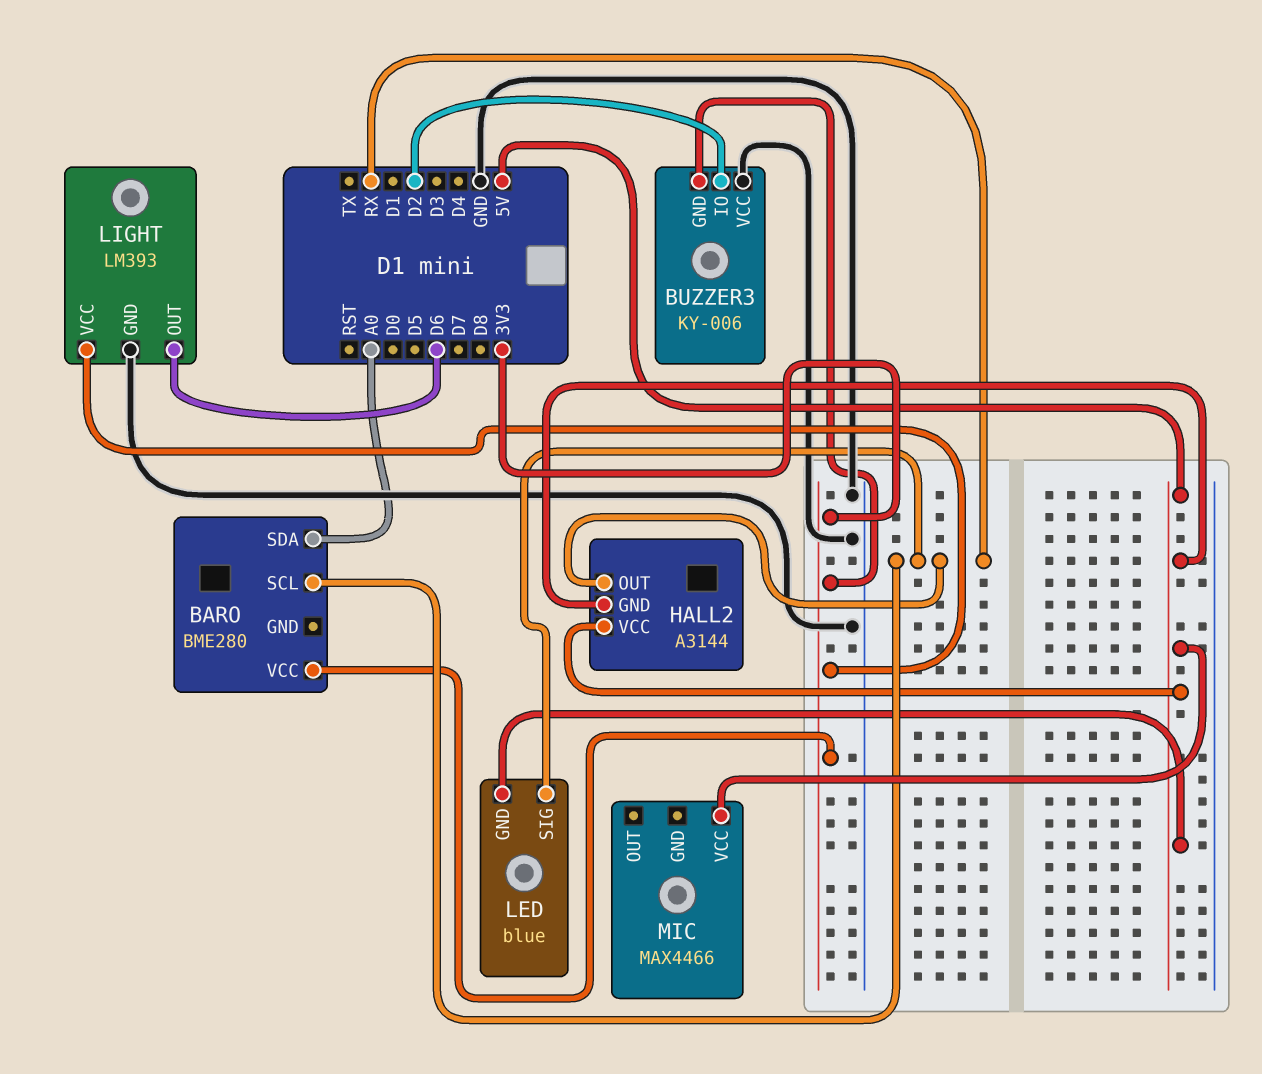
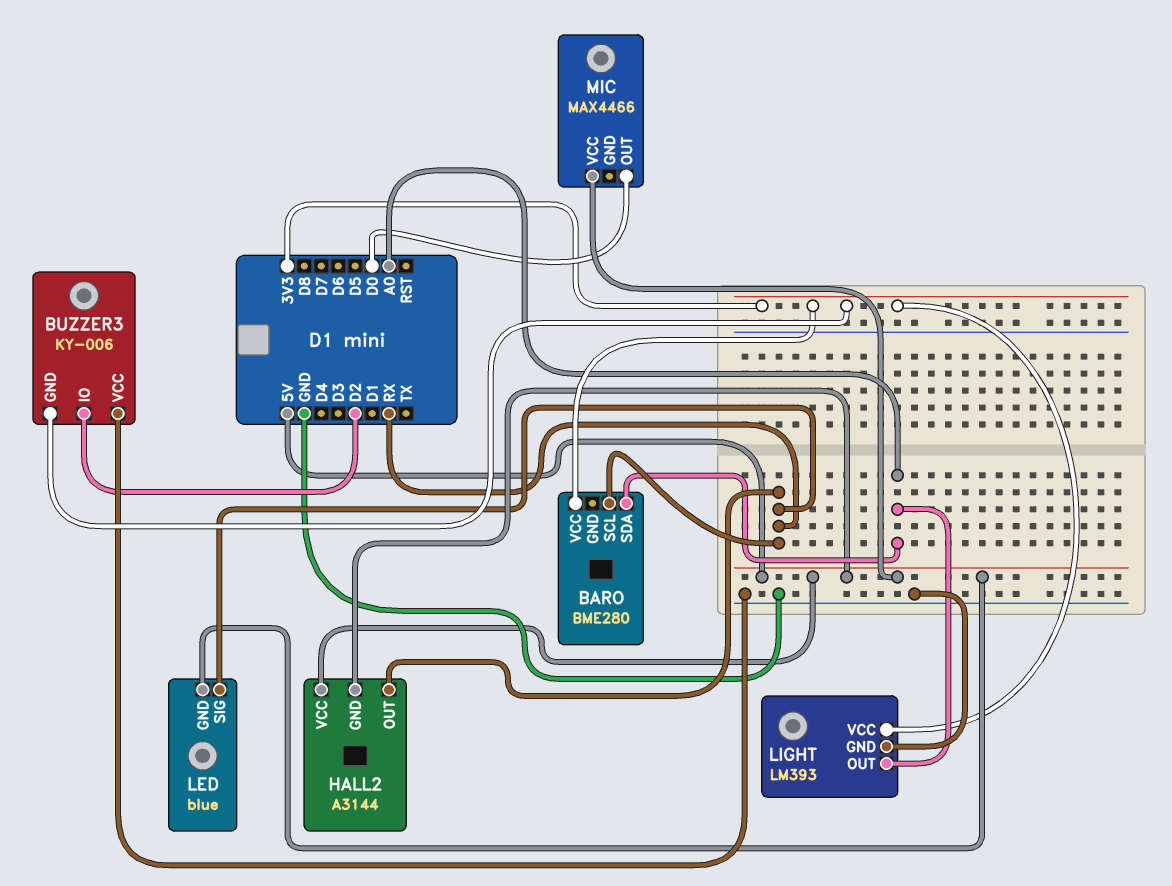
LIGHT pin OUT: D6 -> A0
MIC pin OUT: none -> D0

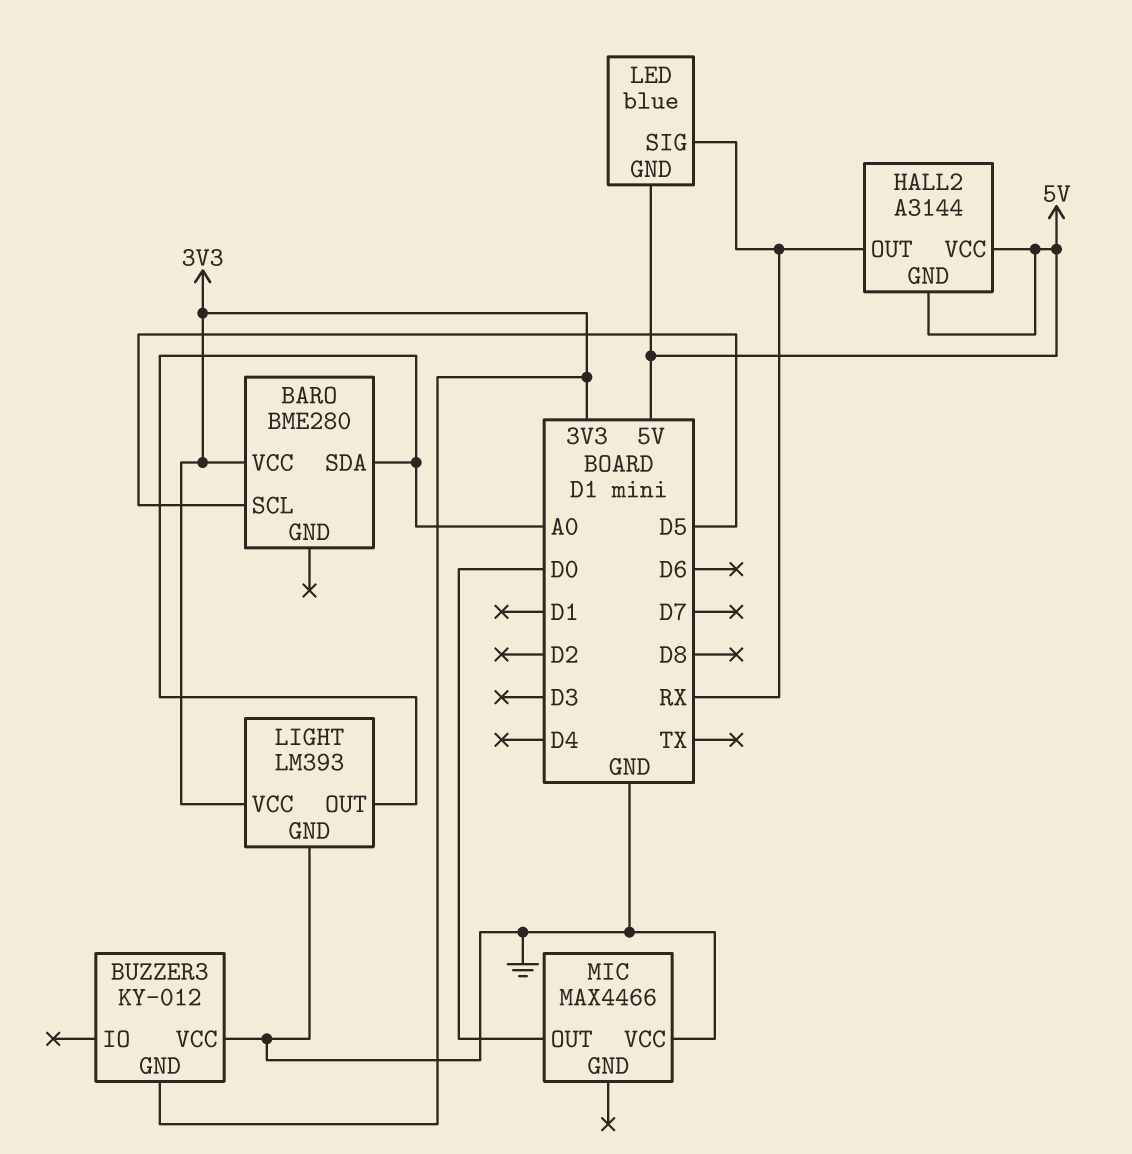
BARO pin SCL: RX -> D5
BUZZER3: KY-006 -> KY-012
BUZZER3 pin IO: D2 -> none
MIC pin VCC: 5V -> GND

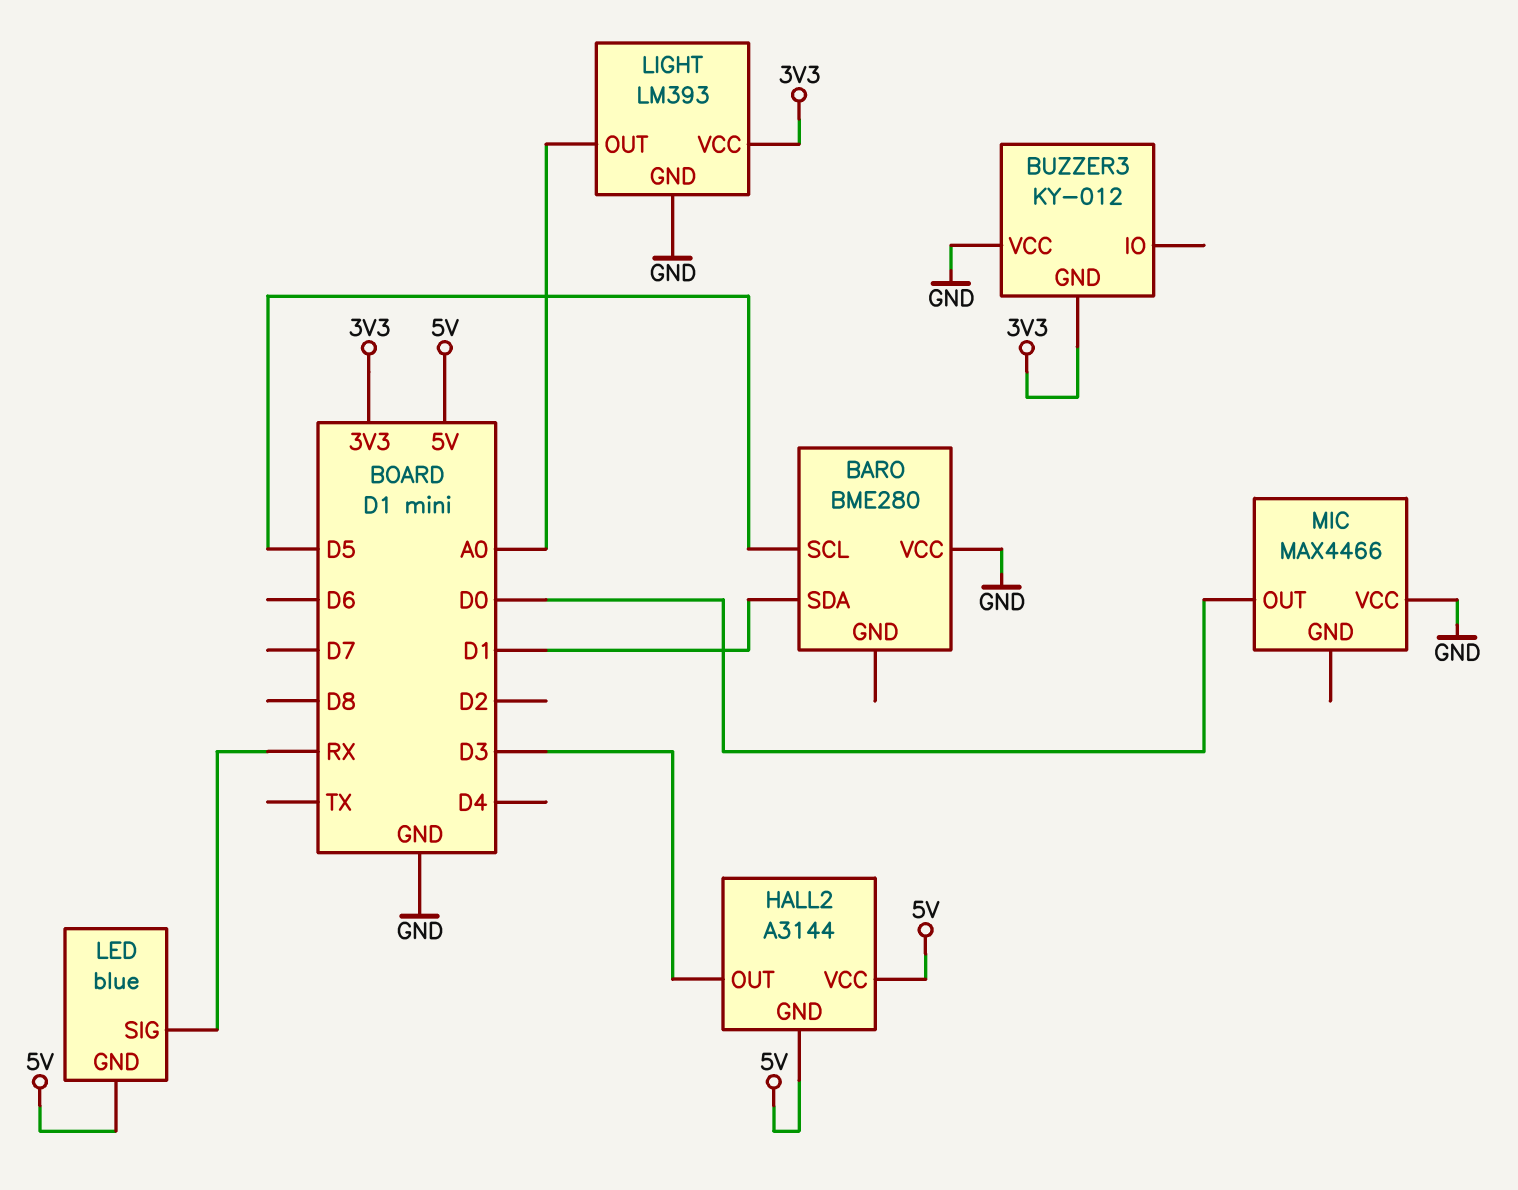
BARO pin SDA: A0 -> D1
BARO pin VCC: 3V3 -> GND
HALL2 pin OUT: RX -> D3

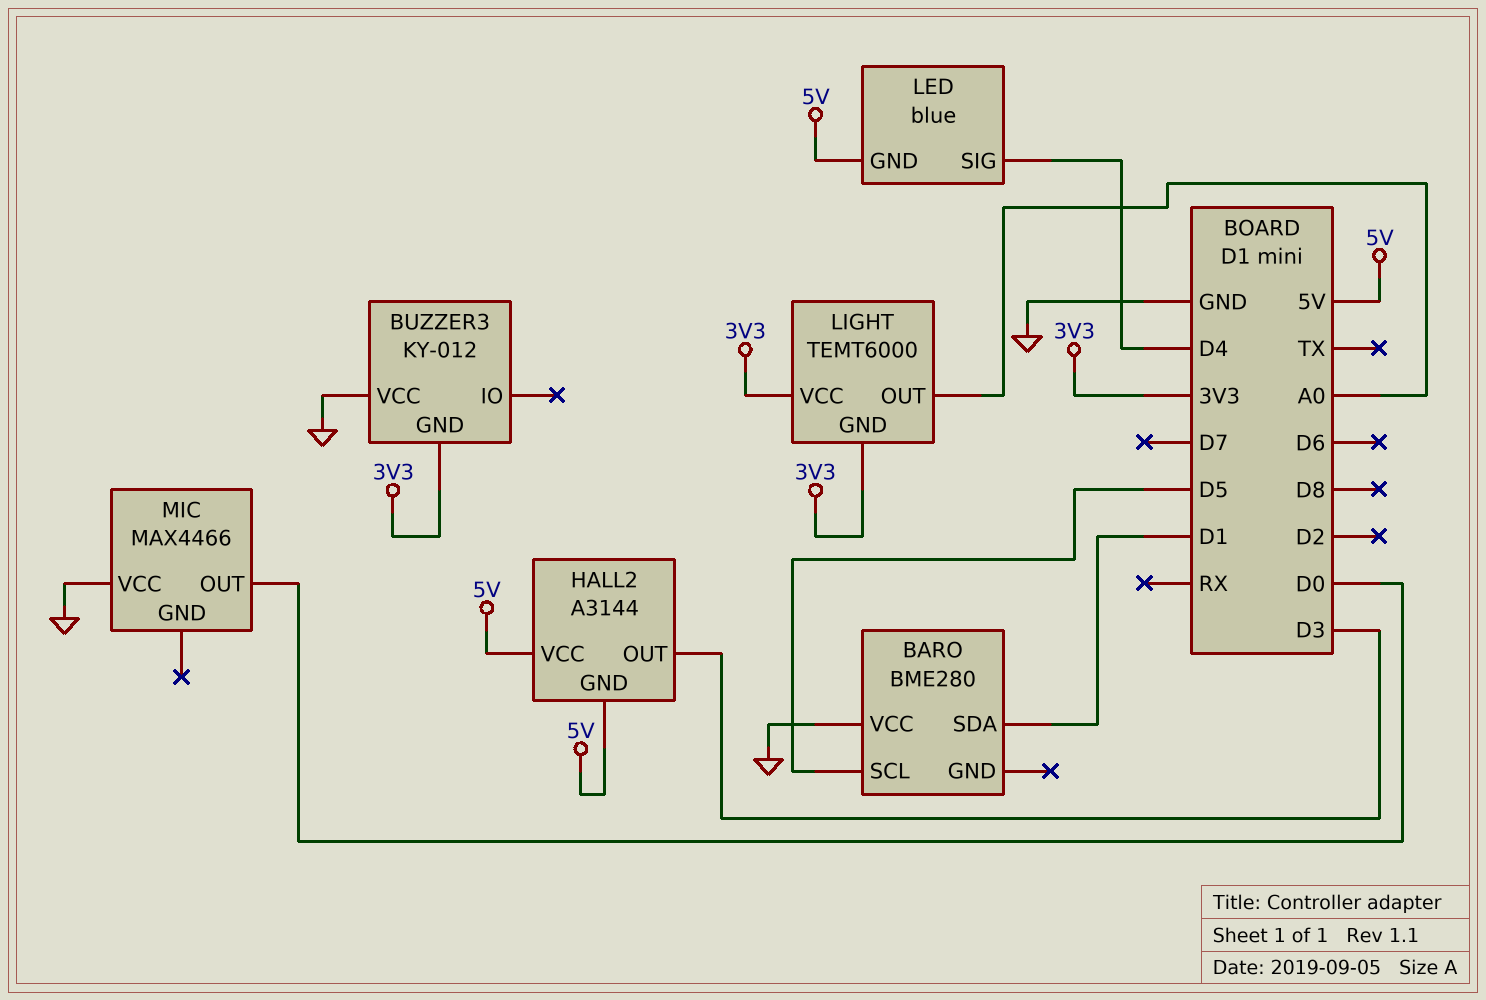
LED pin SIG: RX -> D4
LIGHT: LM393 -> TEMT6000
LIGHT pin GND: GND -> 3V3

